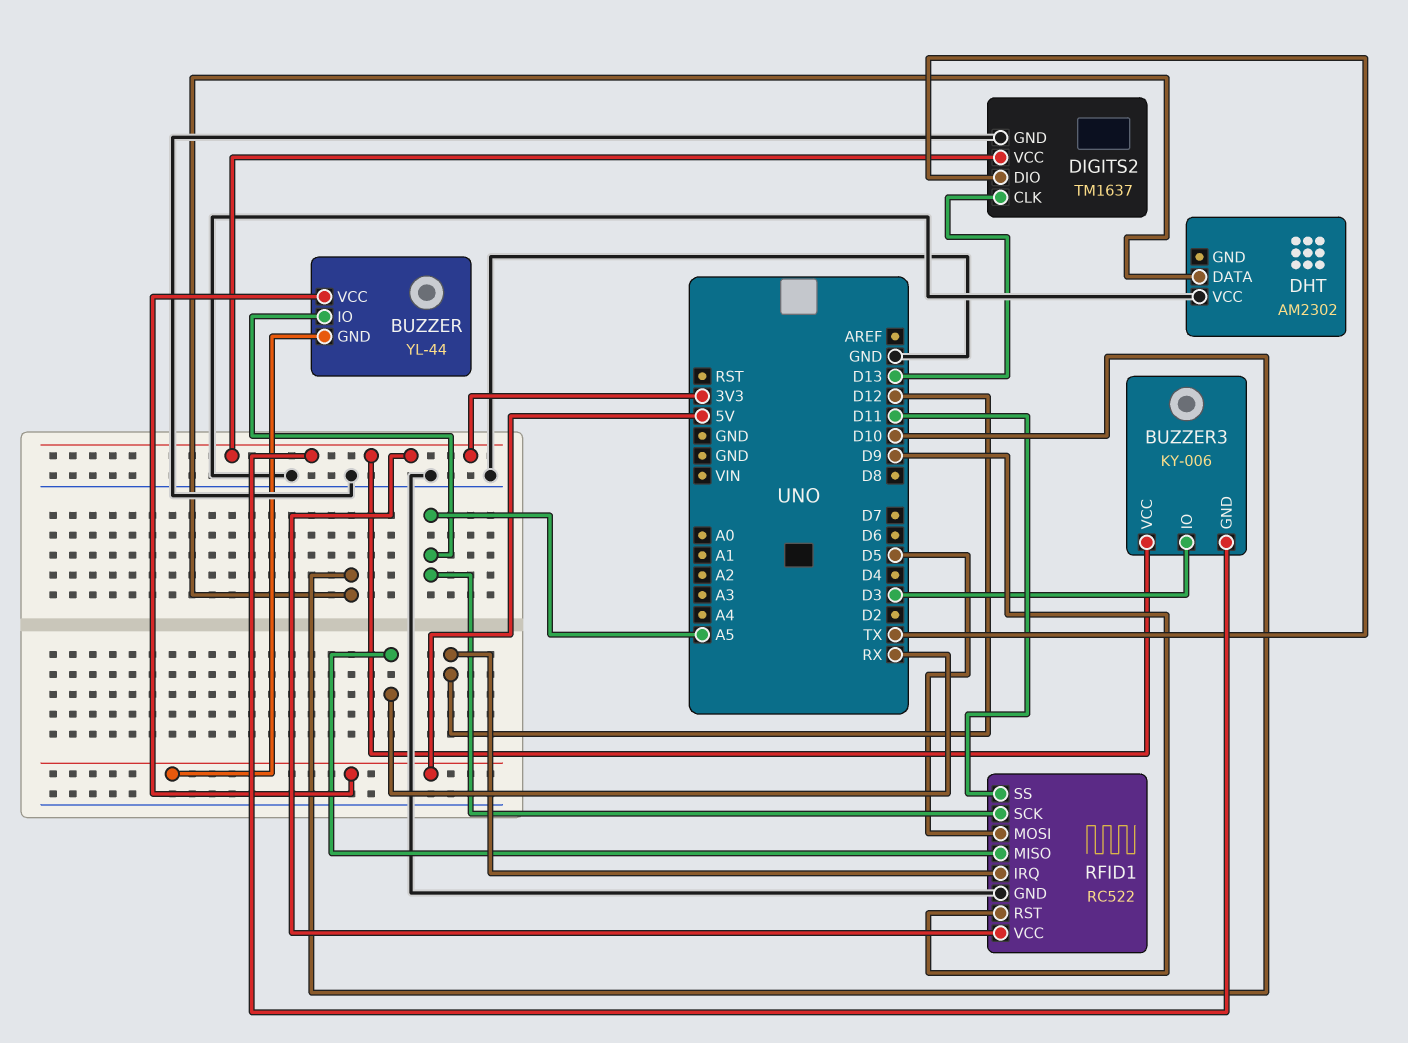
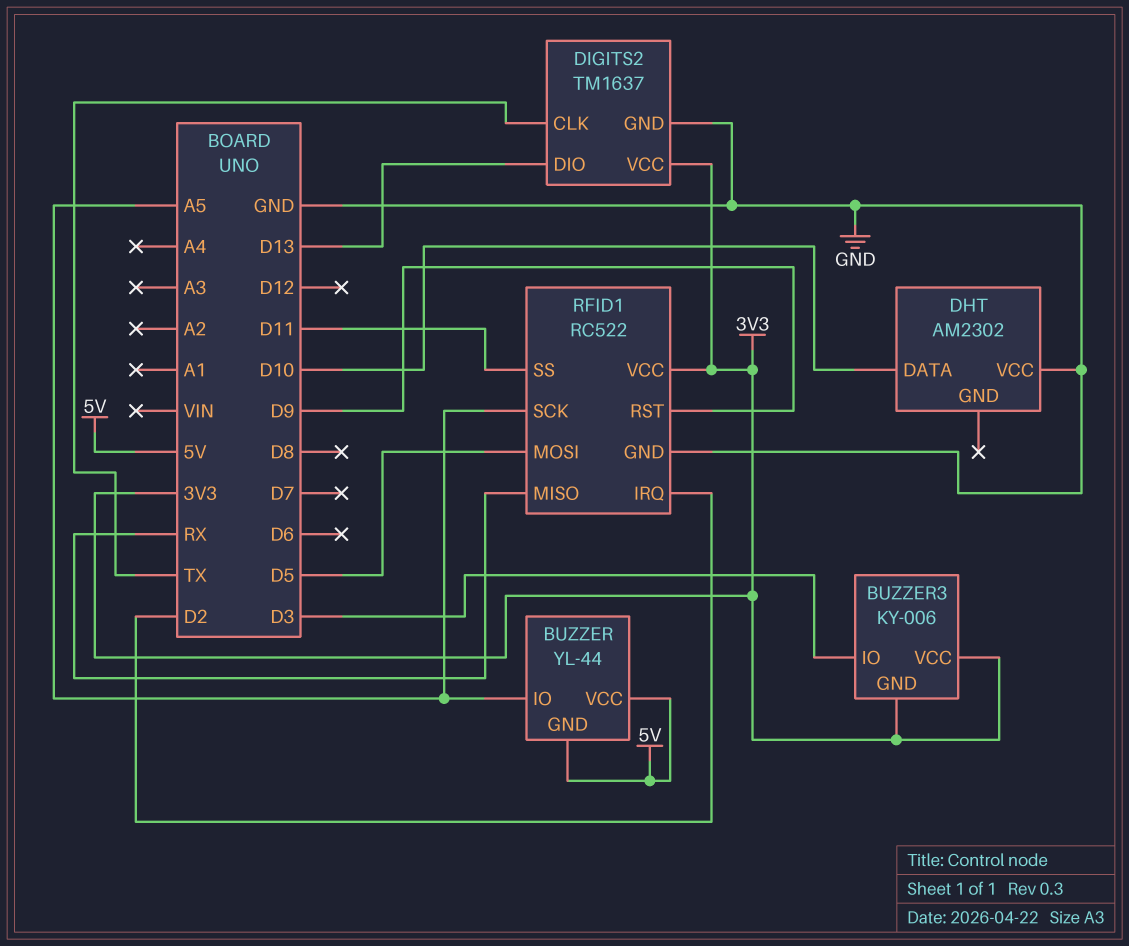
DIGITS2 pin CLK: D13 -> TX
DIGITS2 pin DIO: TX -> D13
RFID1 pin IRQ: D12 -> D2

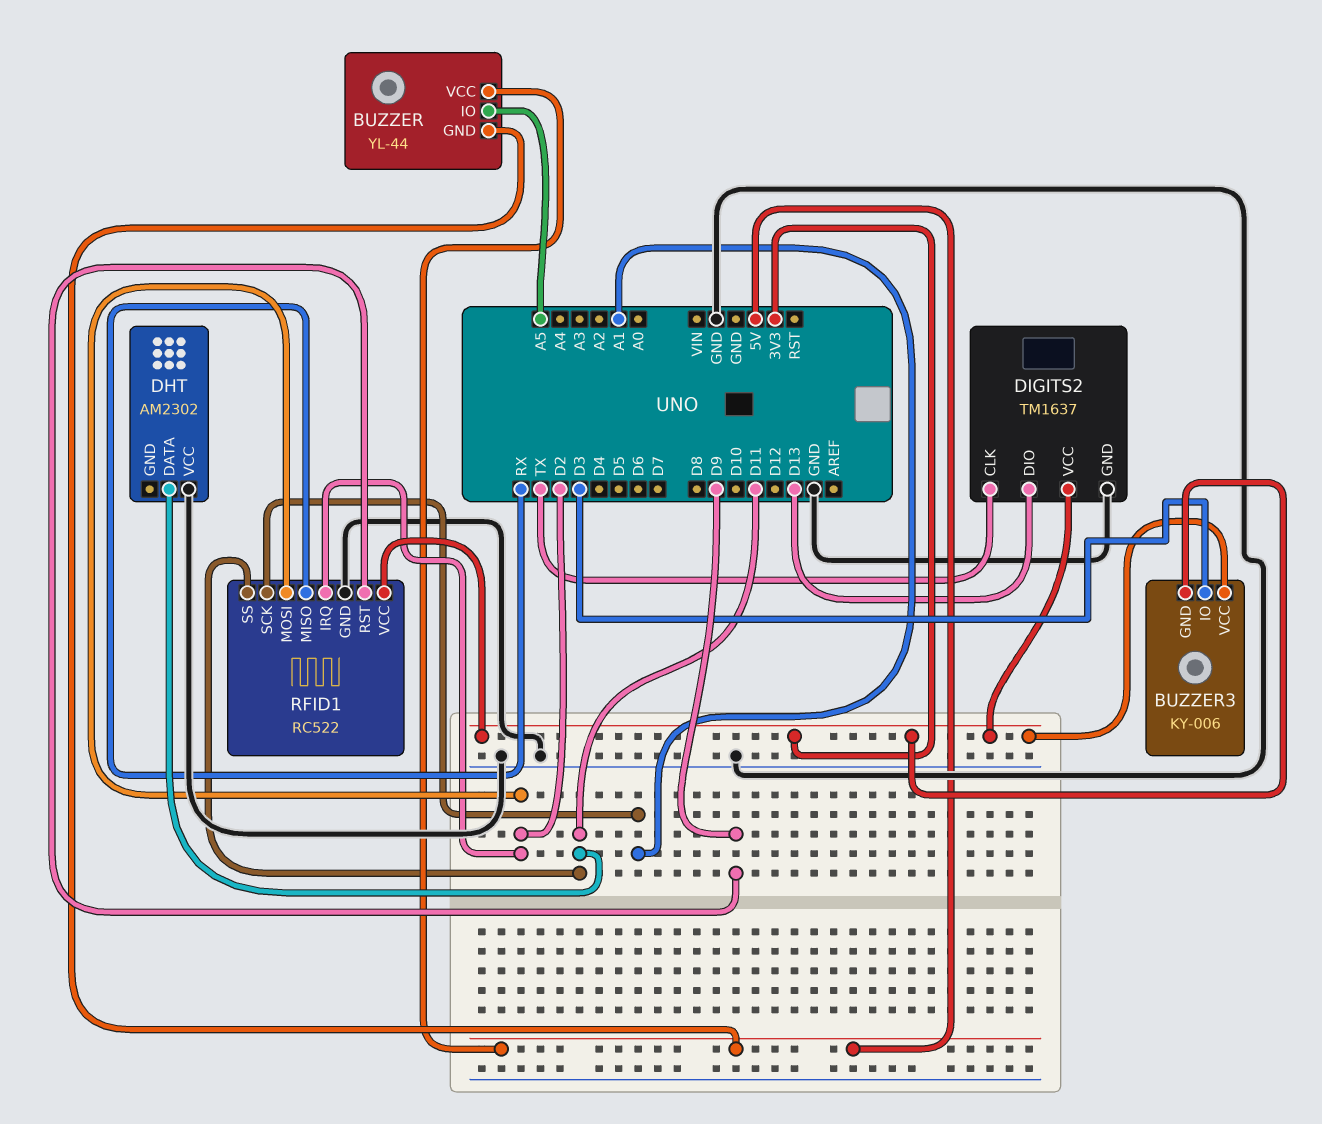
DHT pin DATA: D10 -> D11
RFID1 pin MOSI: D5 -> D2
RFID1 pin SCK: A5 -> A1

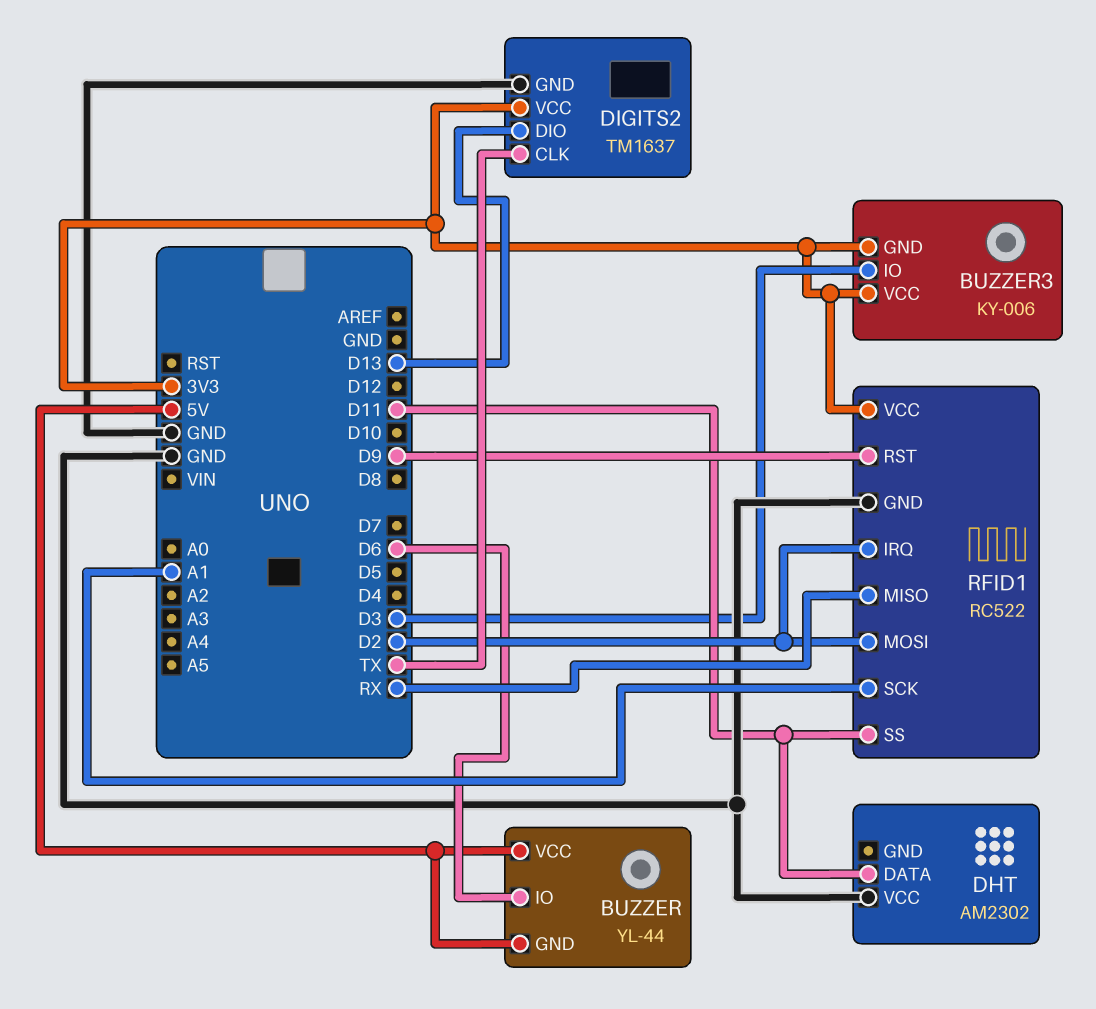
BUZZER pin IO: A5 -> D6

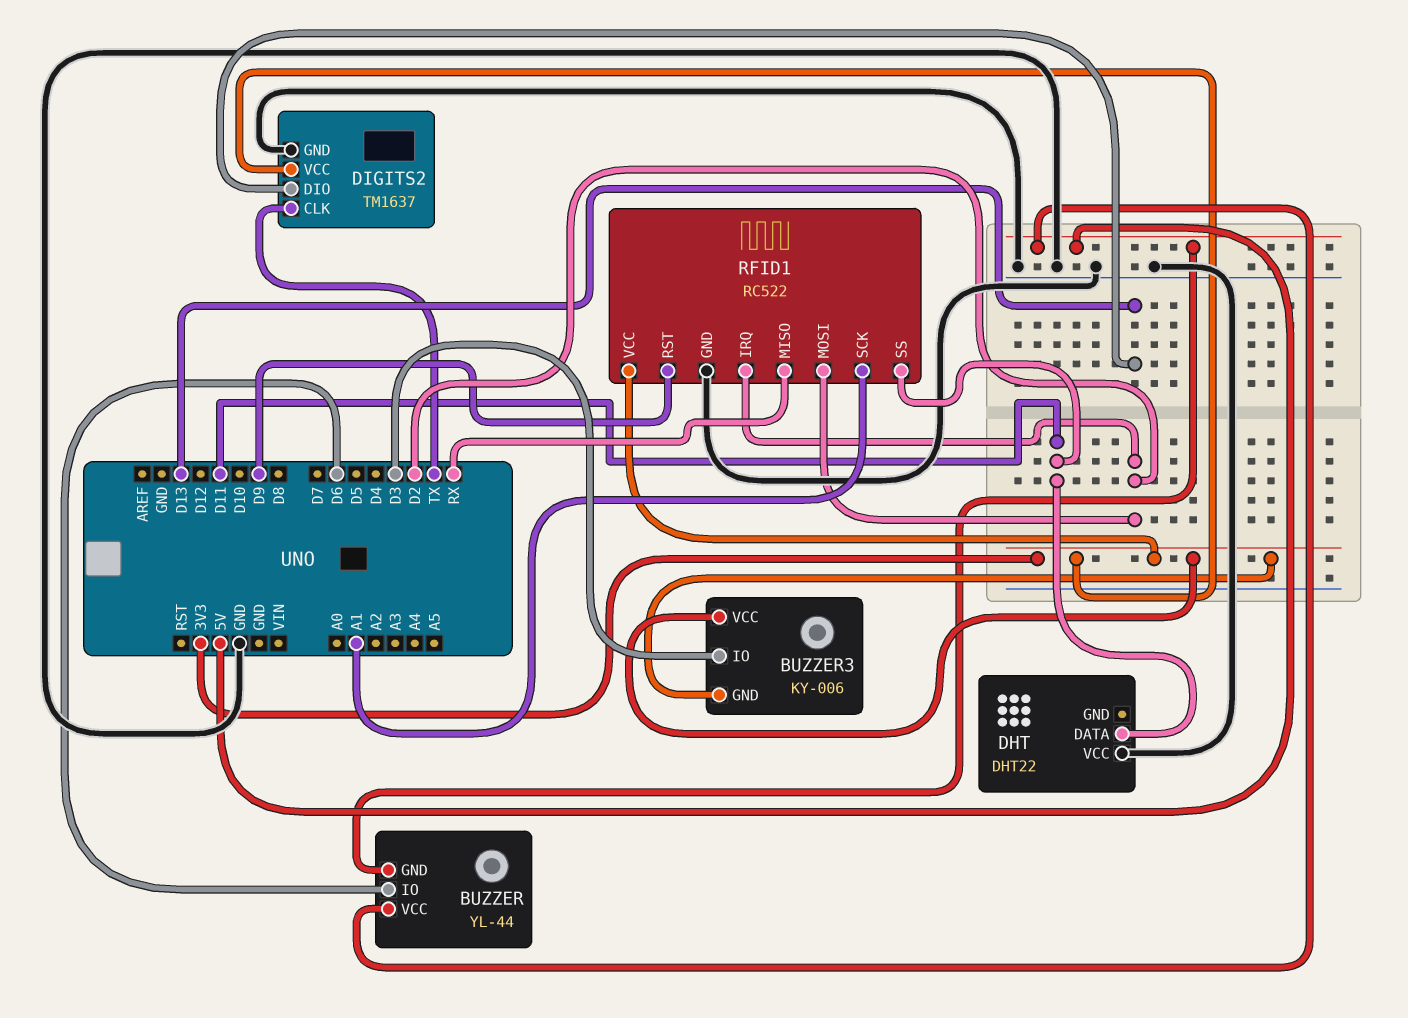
DHT: AM2302 -> DHT22

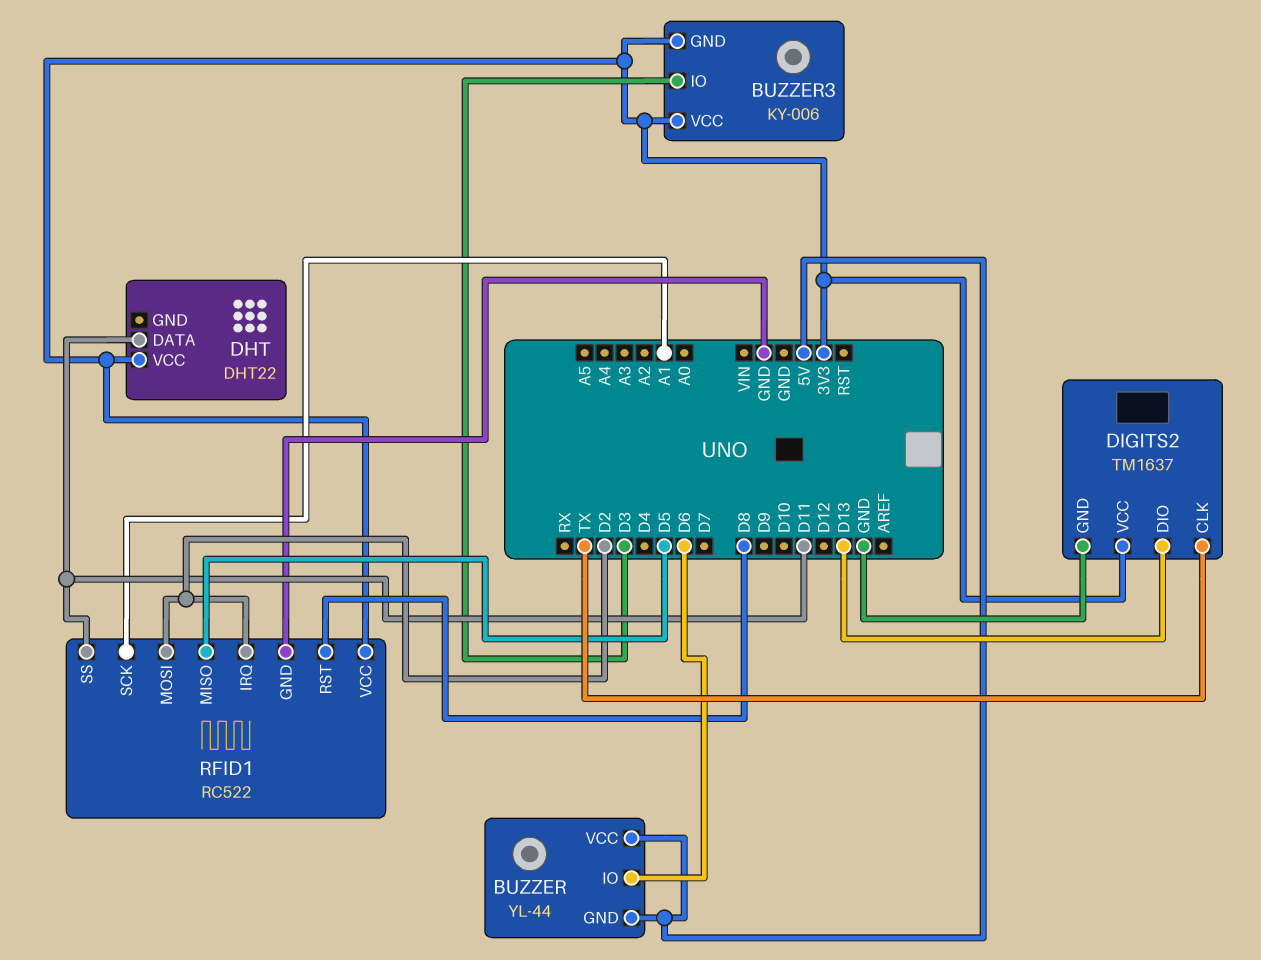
DHT pin VCC: GND -> 3V3
RFID1 pin MISO: RX -> D5
RFID1 pin RST: D9 -> D8

